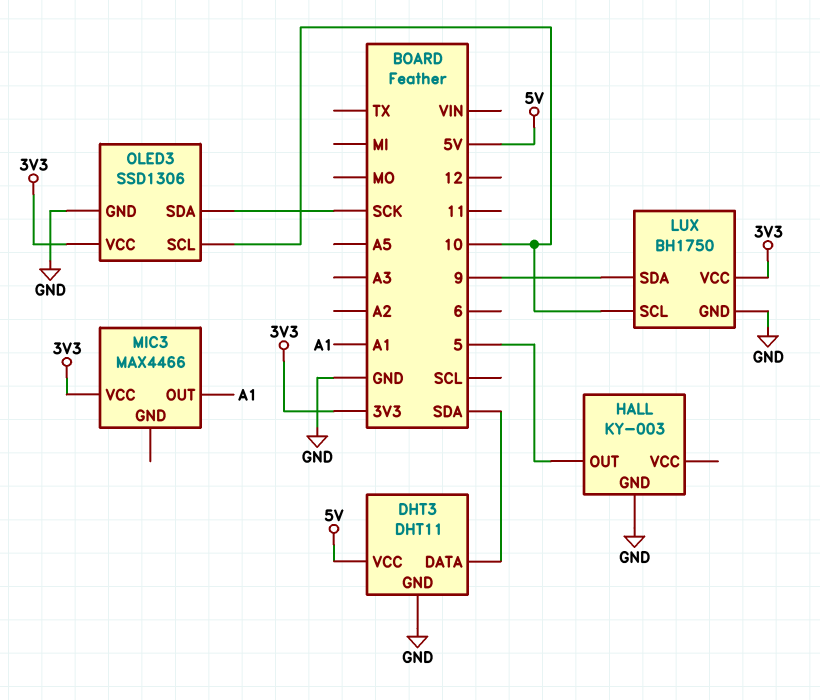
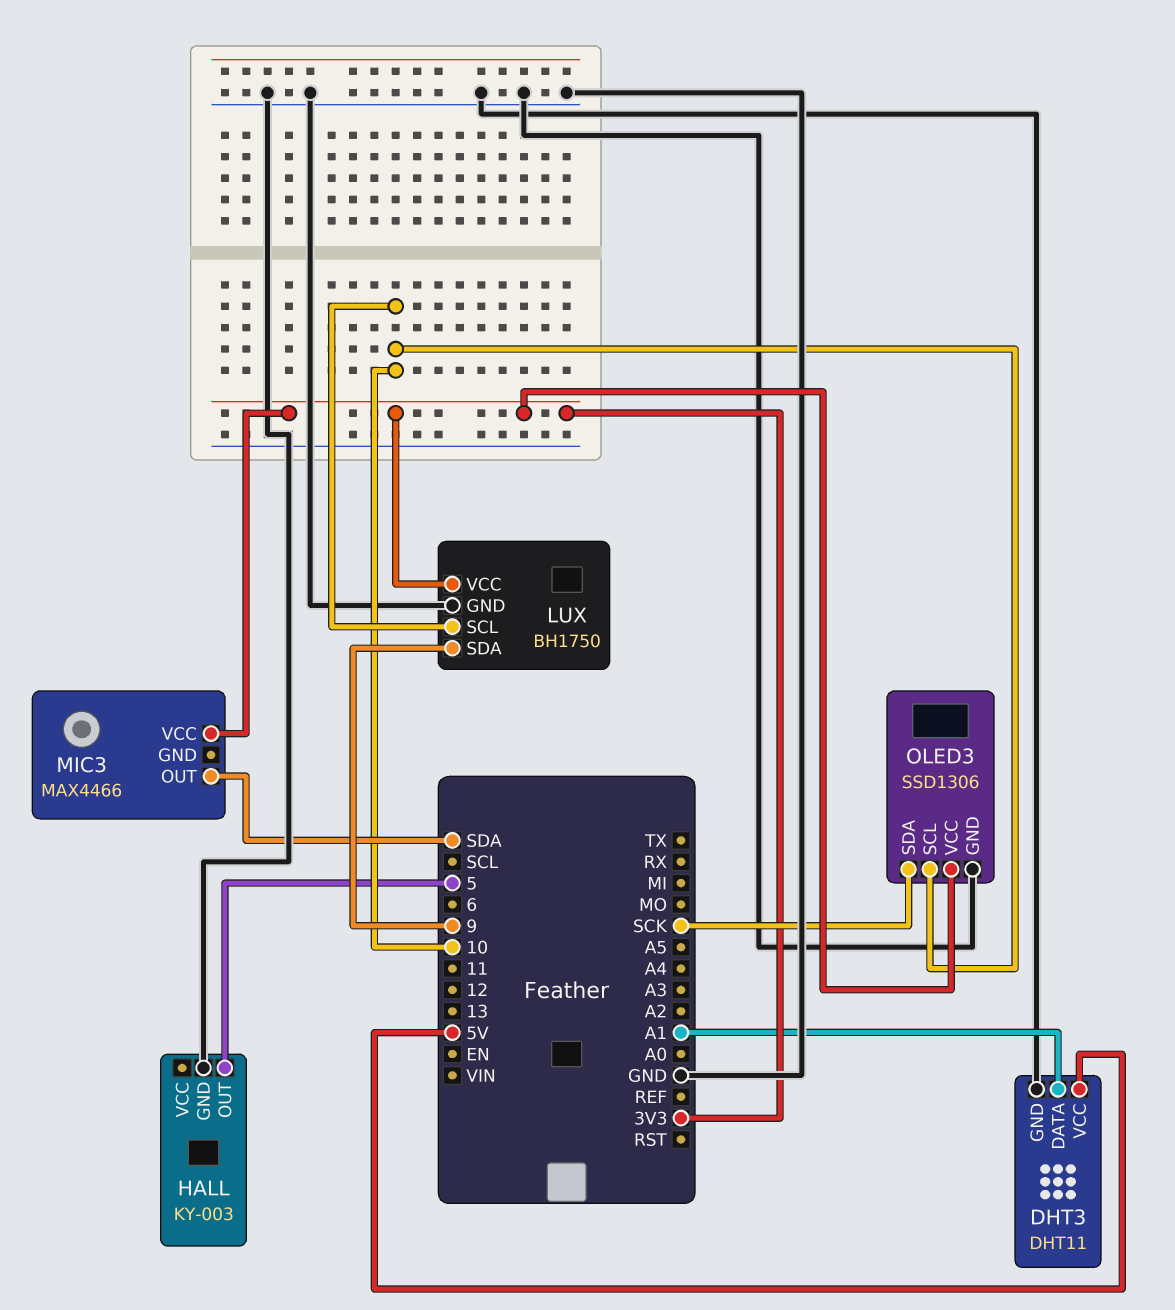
DHT3 pin DATA: SDA -> A1
MIC3 pin OUT: A1 -> SDA

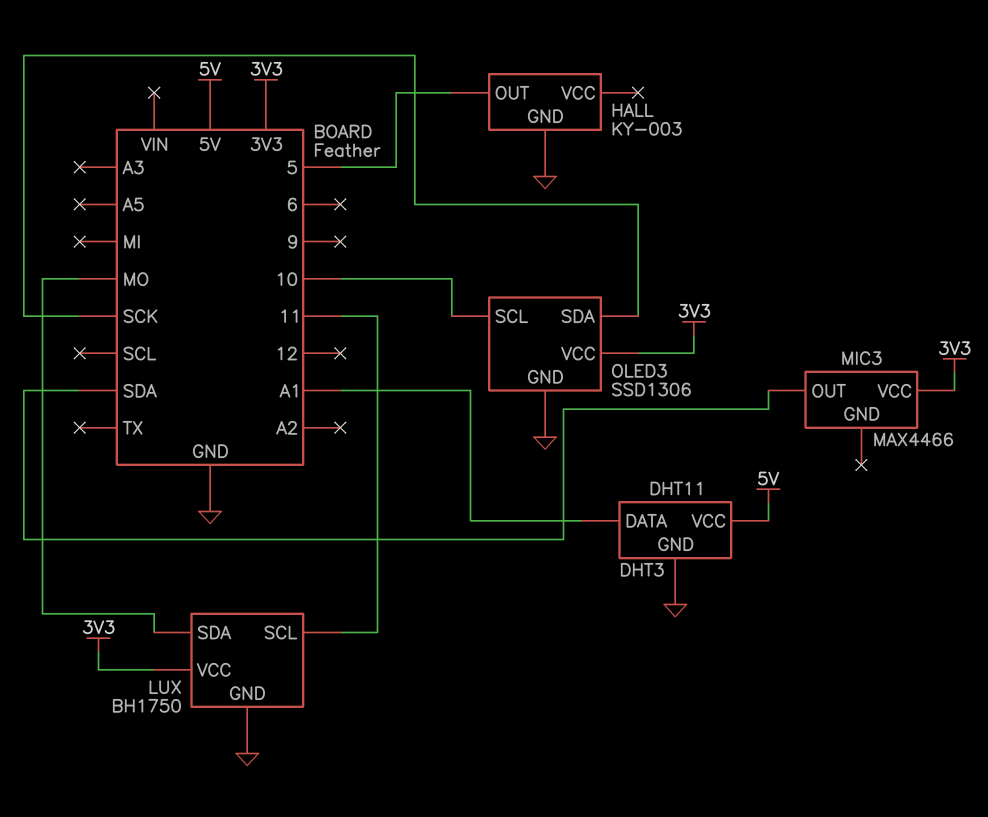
LUX pin SCL: 10 -> 11
LUX pin SDA: 9 -> MO

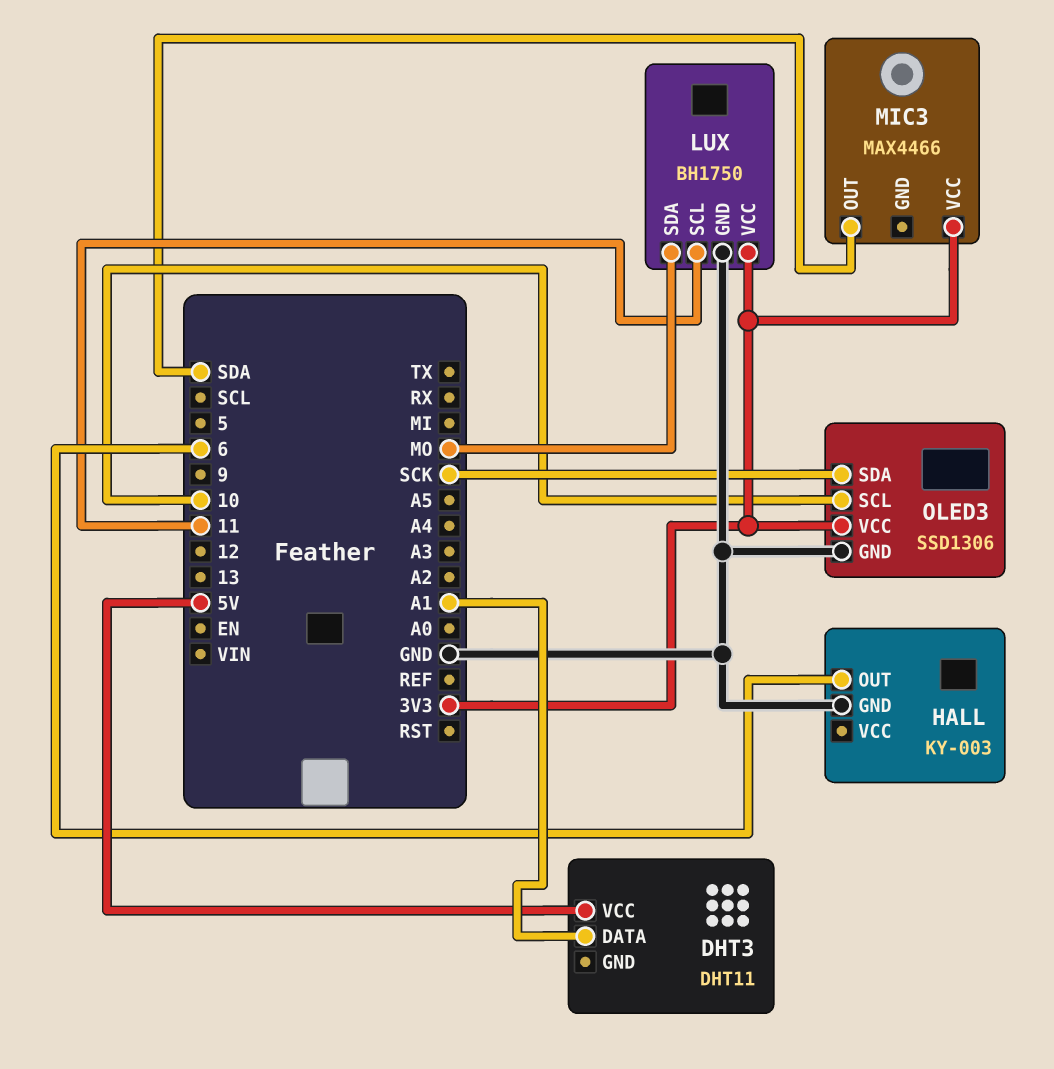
DHT3 pin GND: GND -> none
HALL pin OUT: 5 -> 6

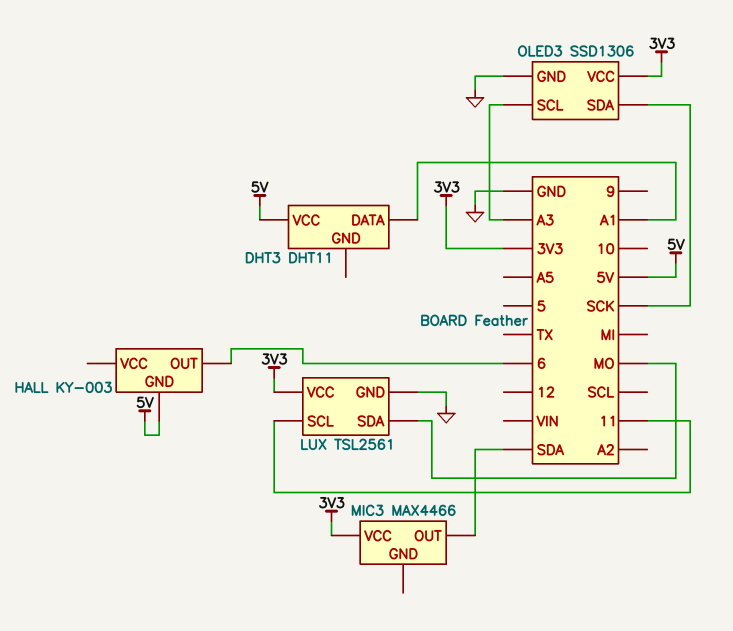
HALL pin GND: GND -> 5V
LUX: BH1750 -> TSL2561
OLED3 pin SCL: 10 -> A3

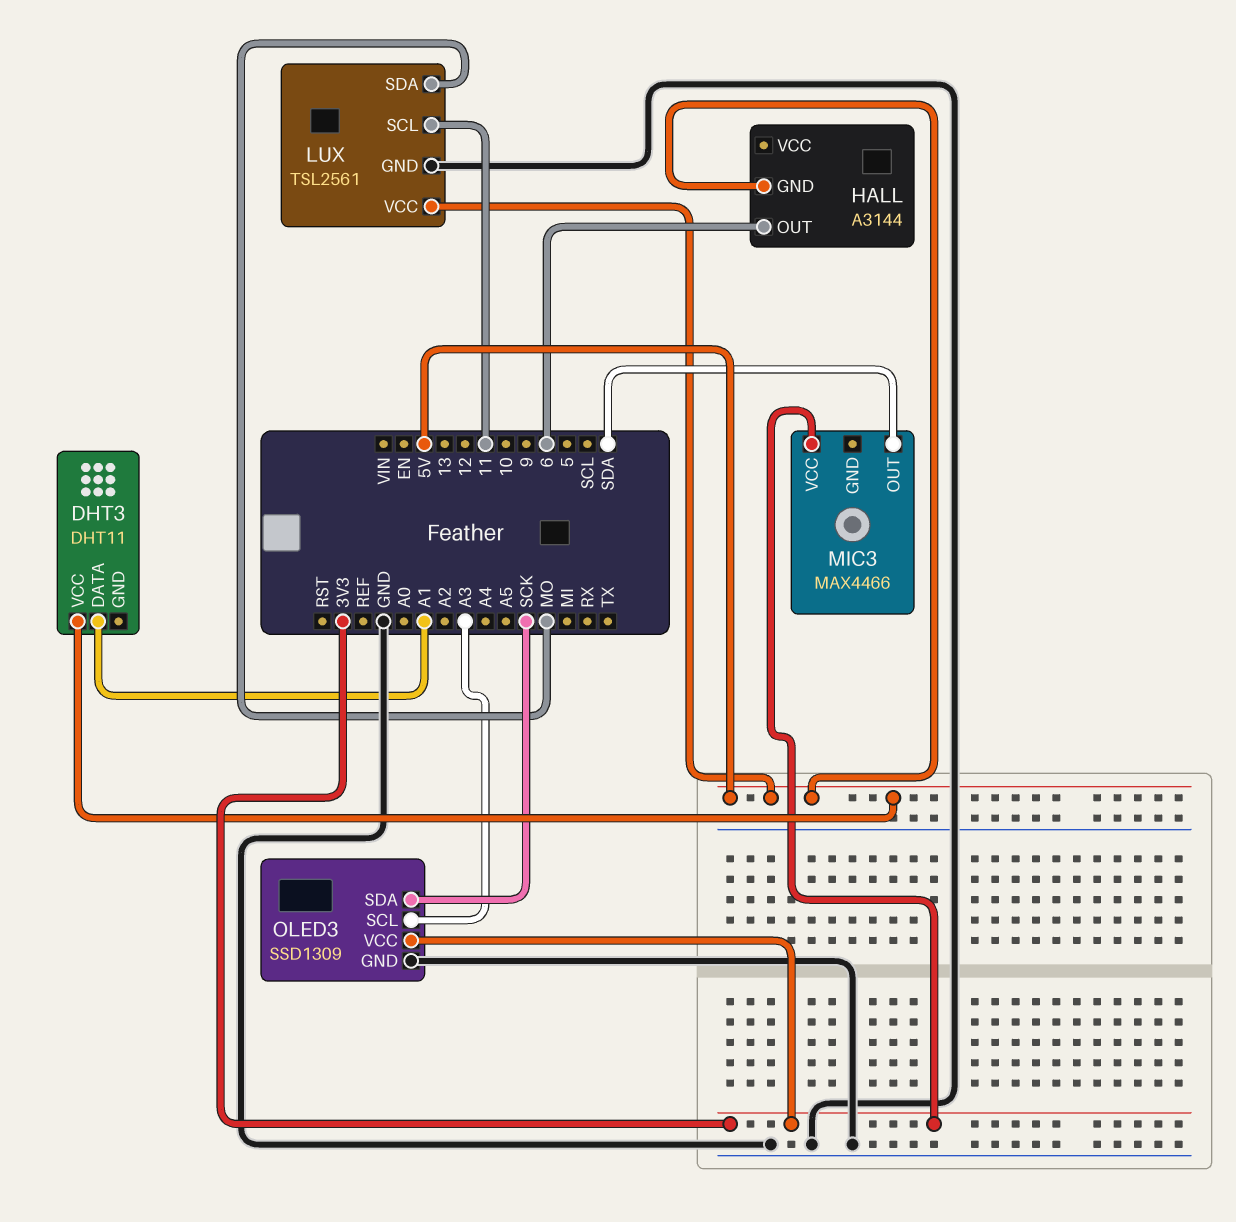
HALL: KY-003 -> A3144
LUX pin VCC: 3V3 -> 5V
OLED3: SSD1306 -> SSD1309

